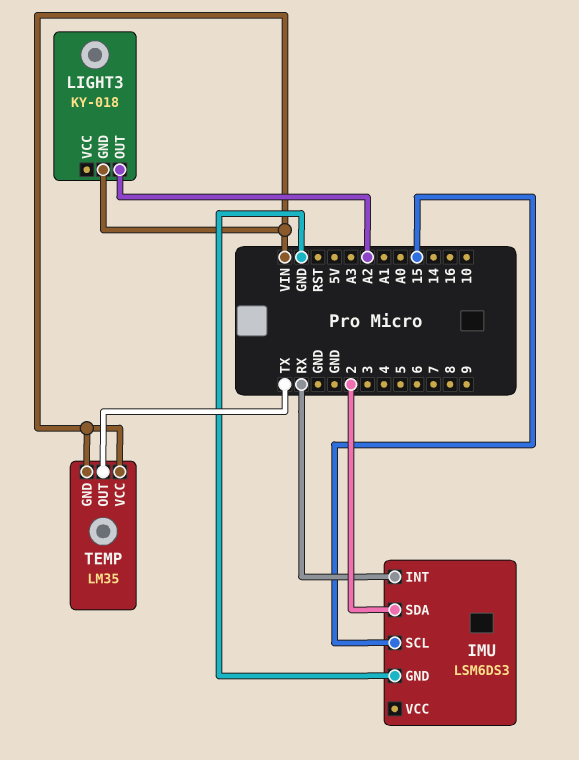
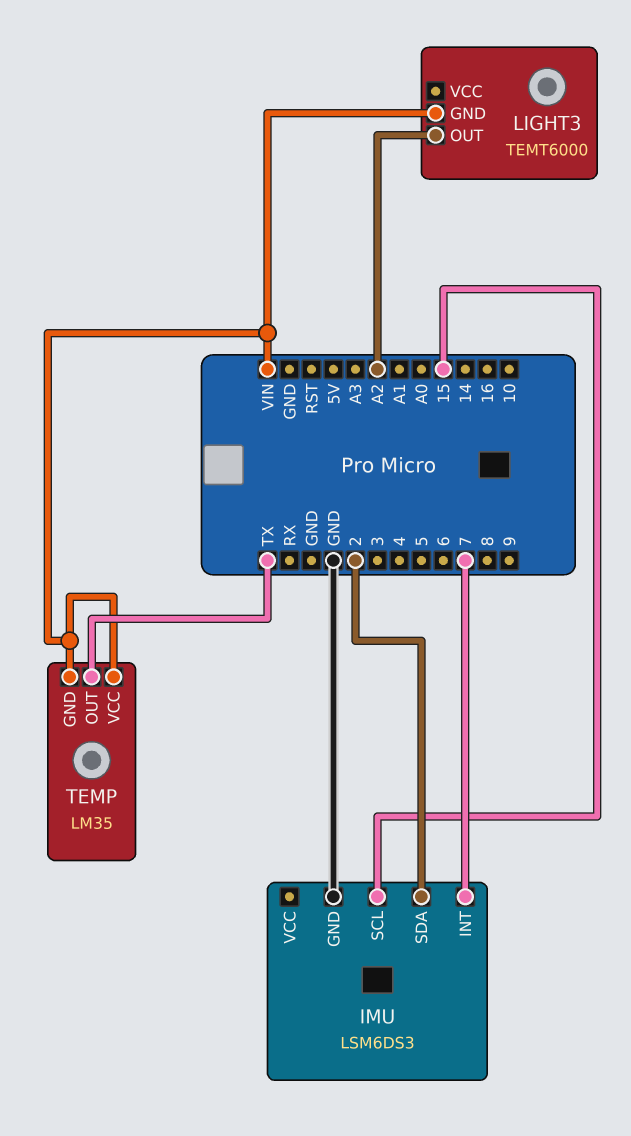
IMU pin INT: RX -> 7
LIGHT3: KY-018 -> TEMT6000

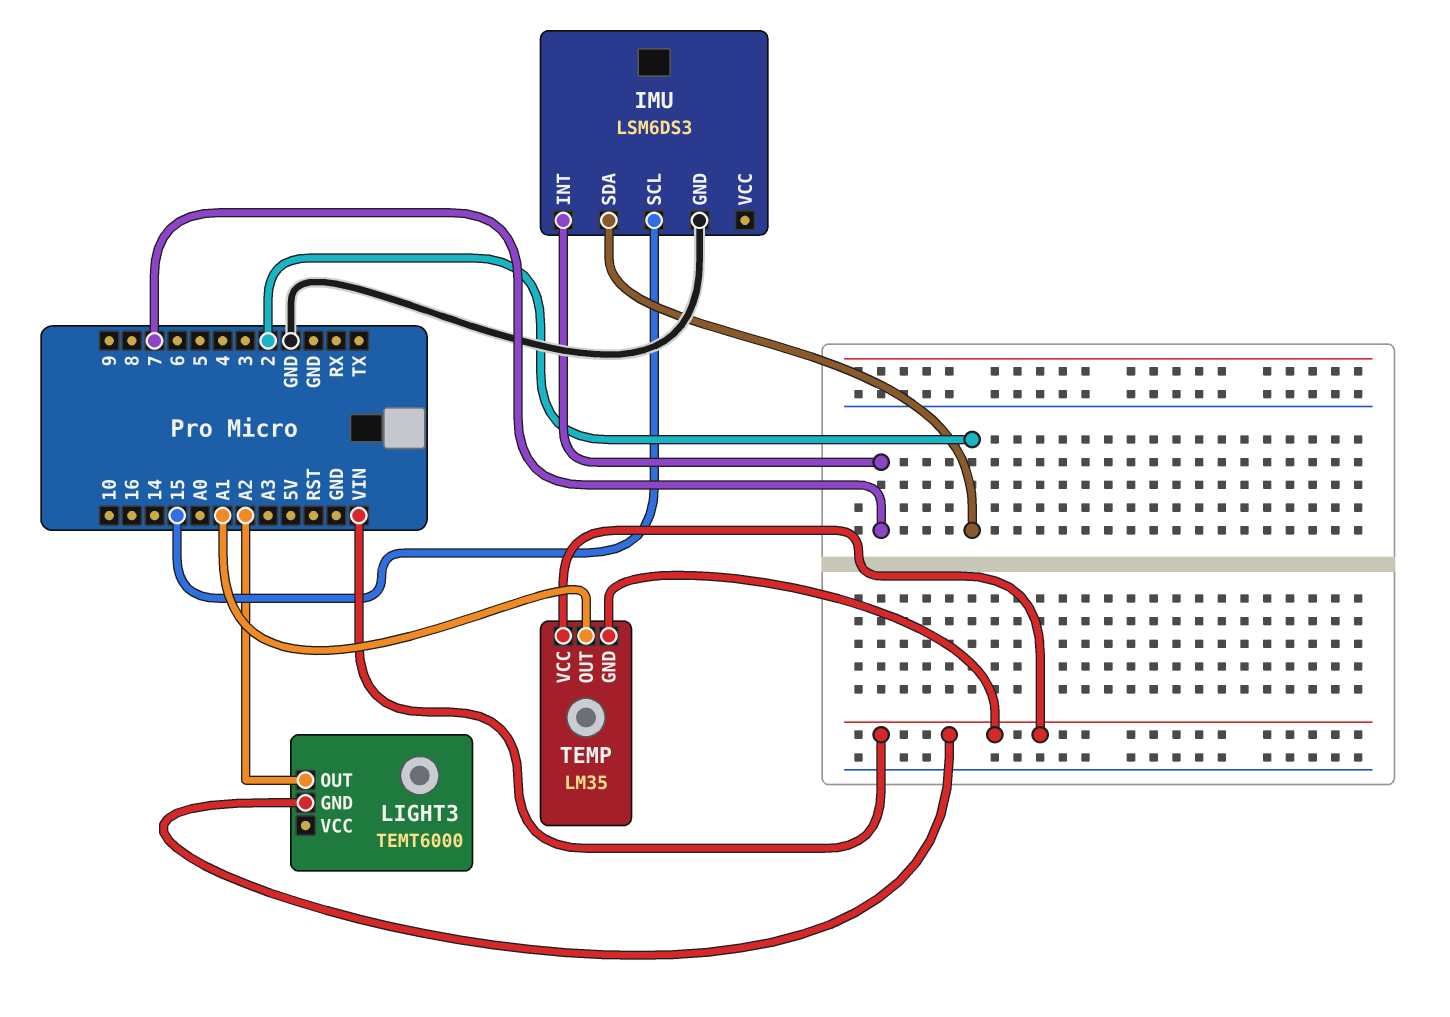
TEMP pin OUT: TX -> A1

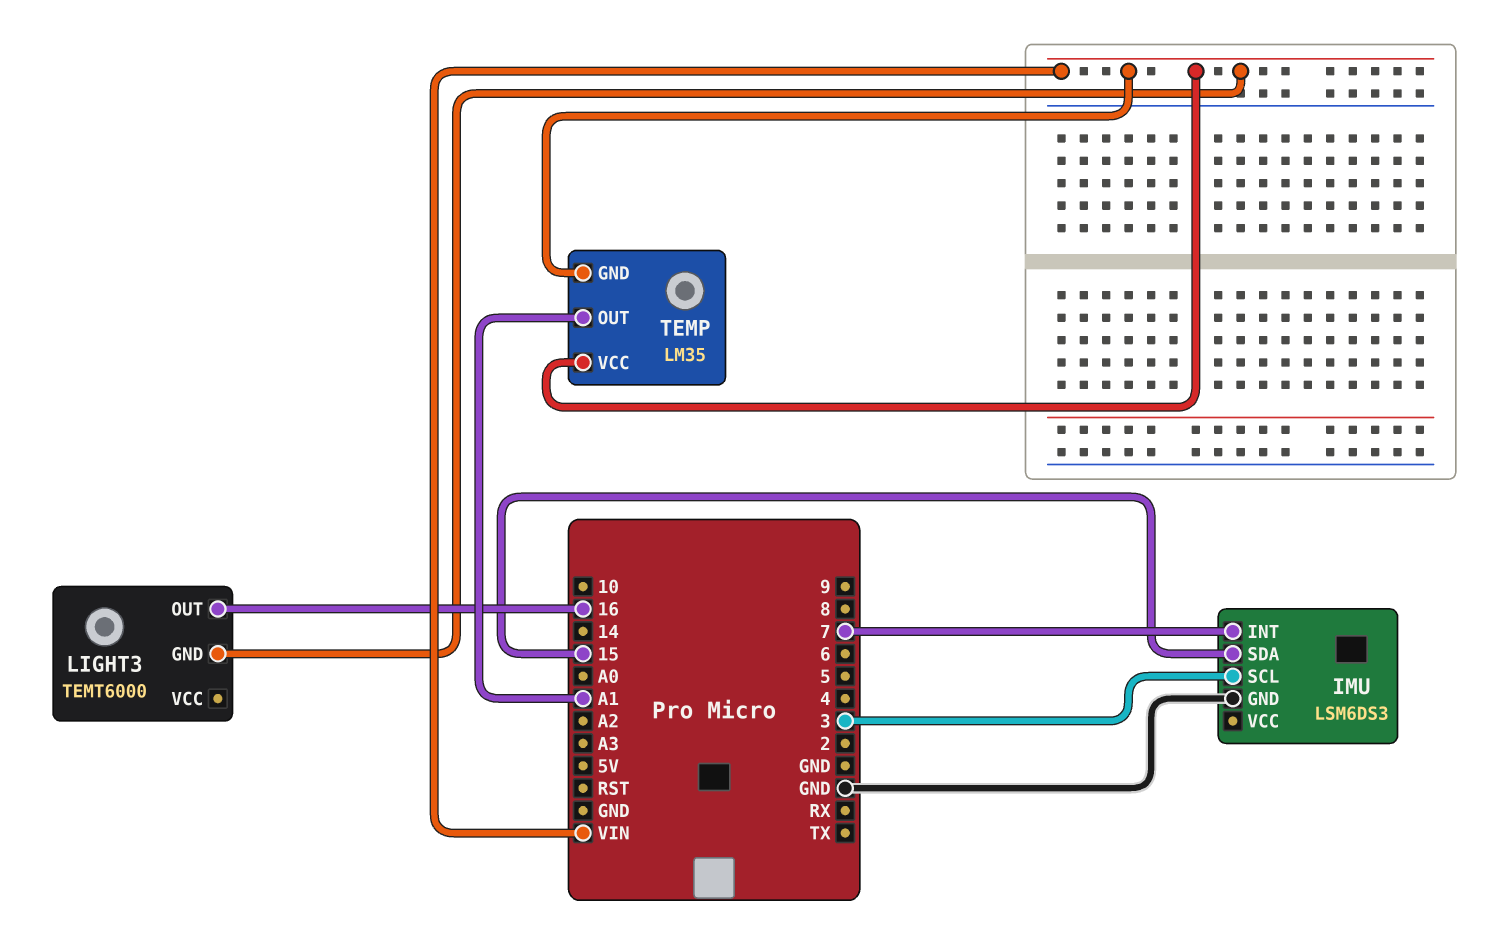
IMU pin SCL: 15 -> 3
IMU pin SDA: 2 -> 15
LIGHT3 pin OUT: A2 -> 16

